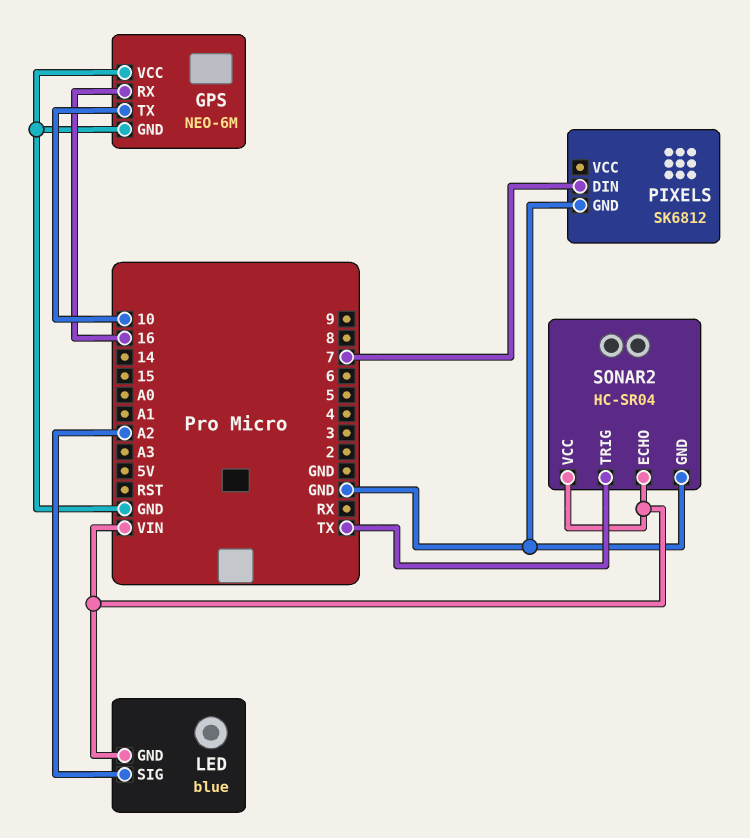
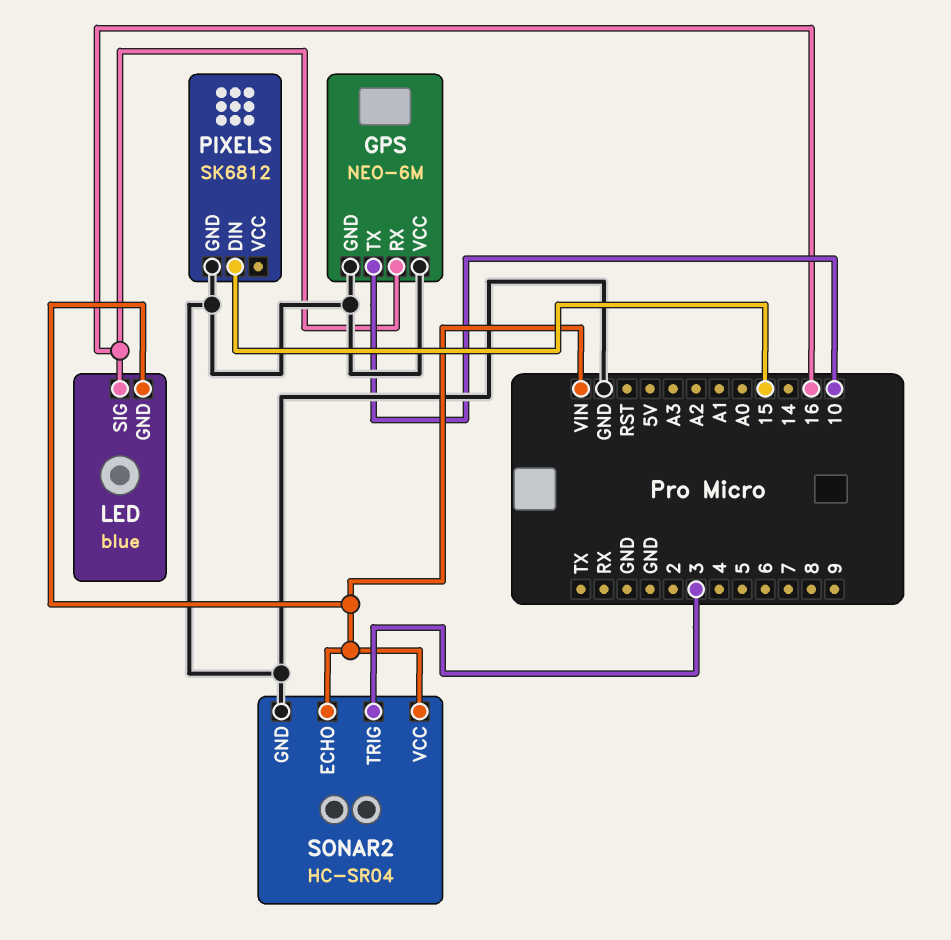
LED pin SIG: A2 -> 16
PIXELS pin DIN: 7 -> 15
SONAR2 pin TRIG: TX -> 3

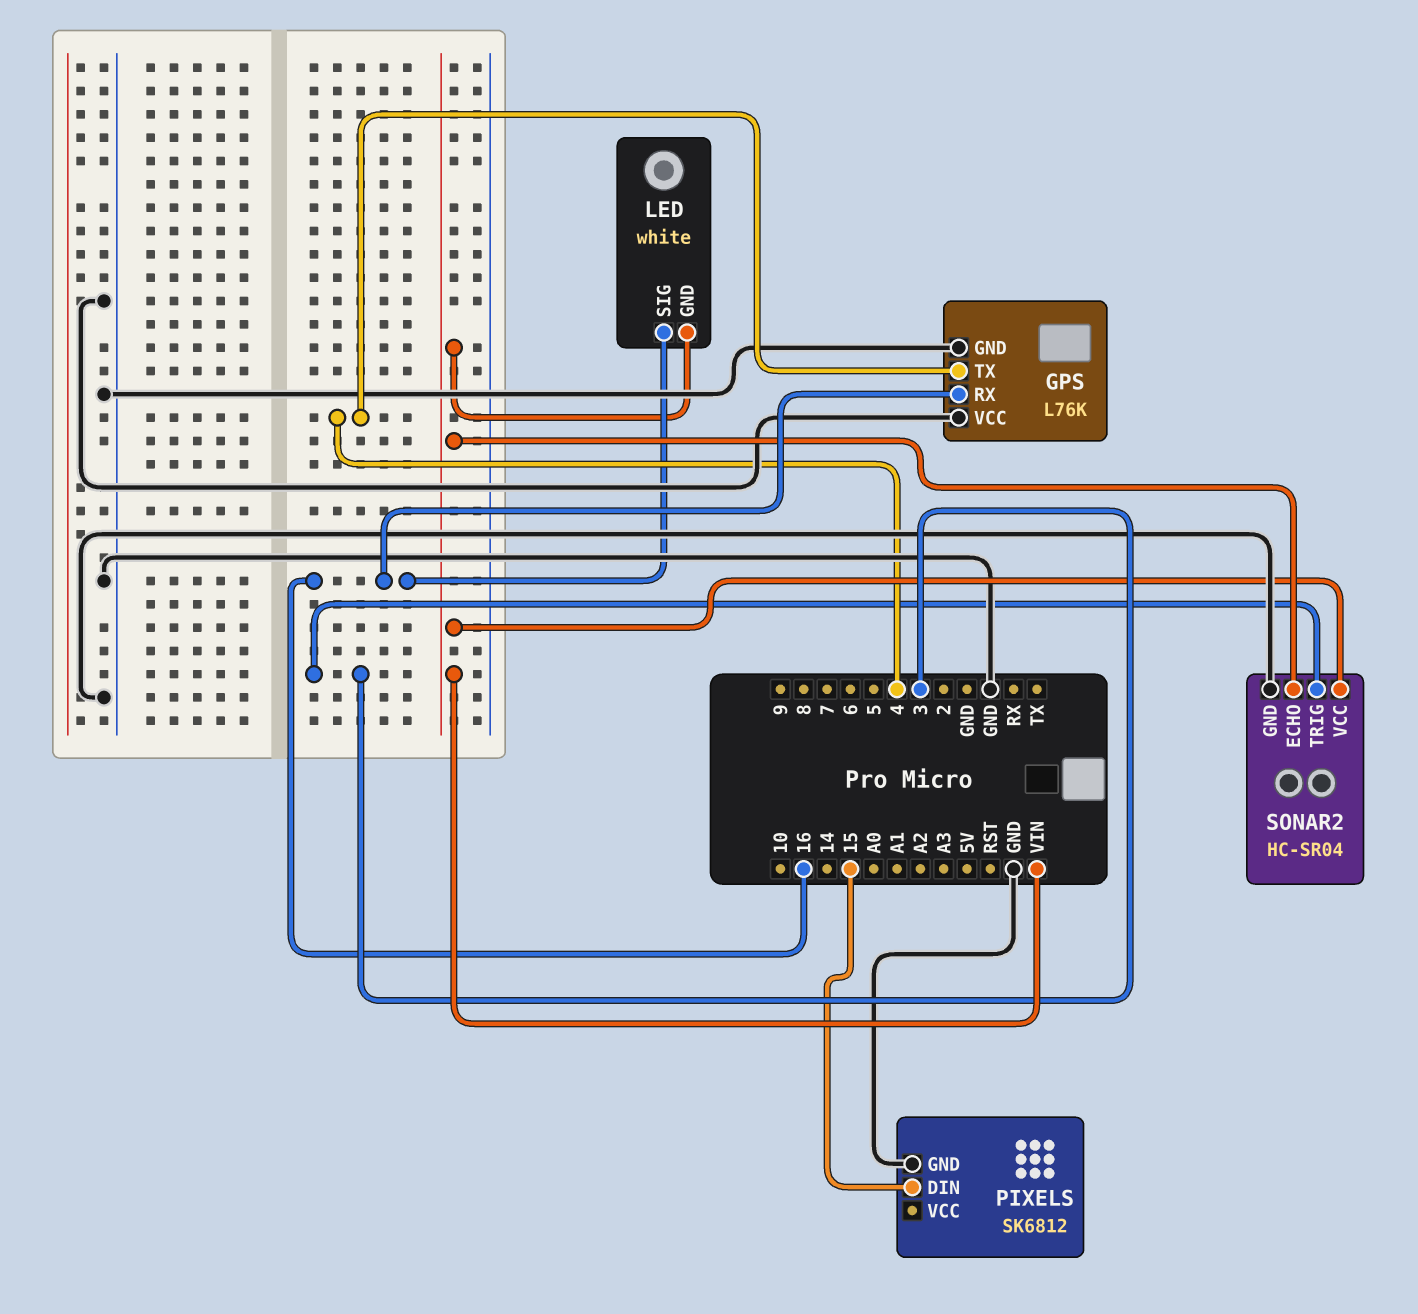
GPS: NEO-6M -> L76K
GPS pin TX: 10 -> 4
LED: blue -> white

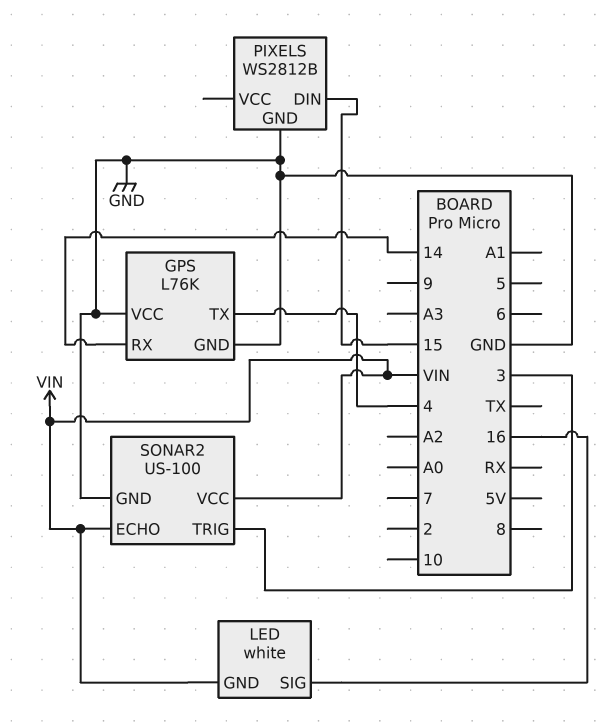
GPS pin RX: 16 -> 14
PIXELS: SK6812 -> WS2812B
SONAR2: HC-SR04 -> US-100

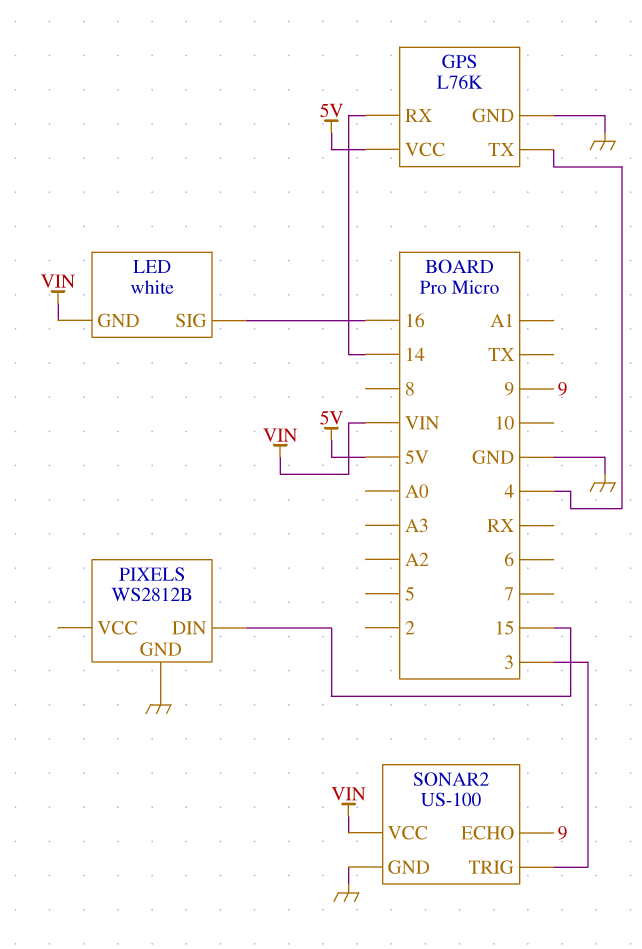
GPS pin VCC: GND -> 5V
SONAR2 pin ECHO: VIN -> 9

